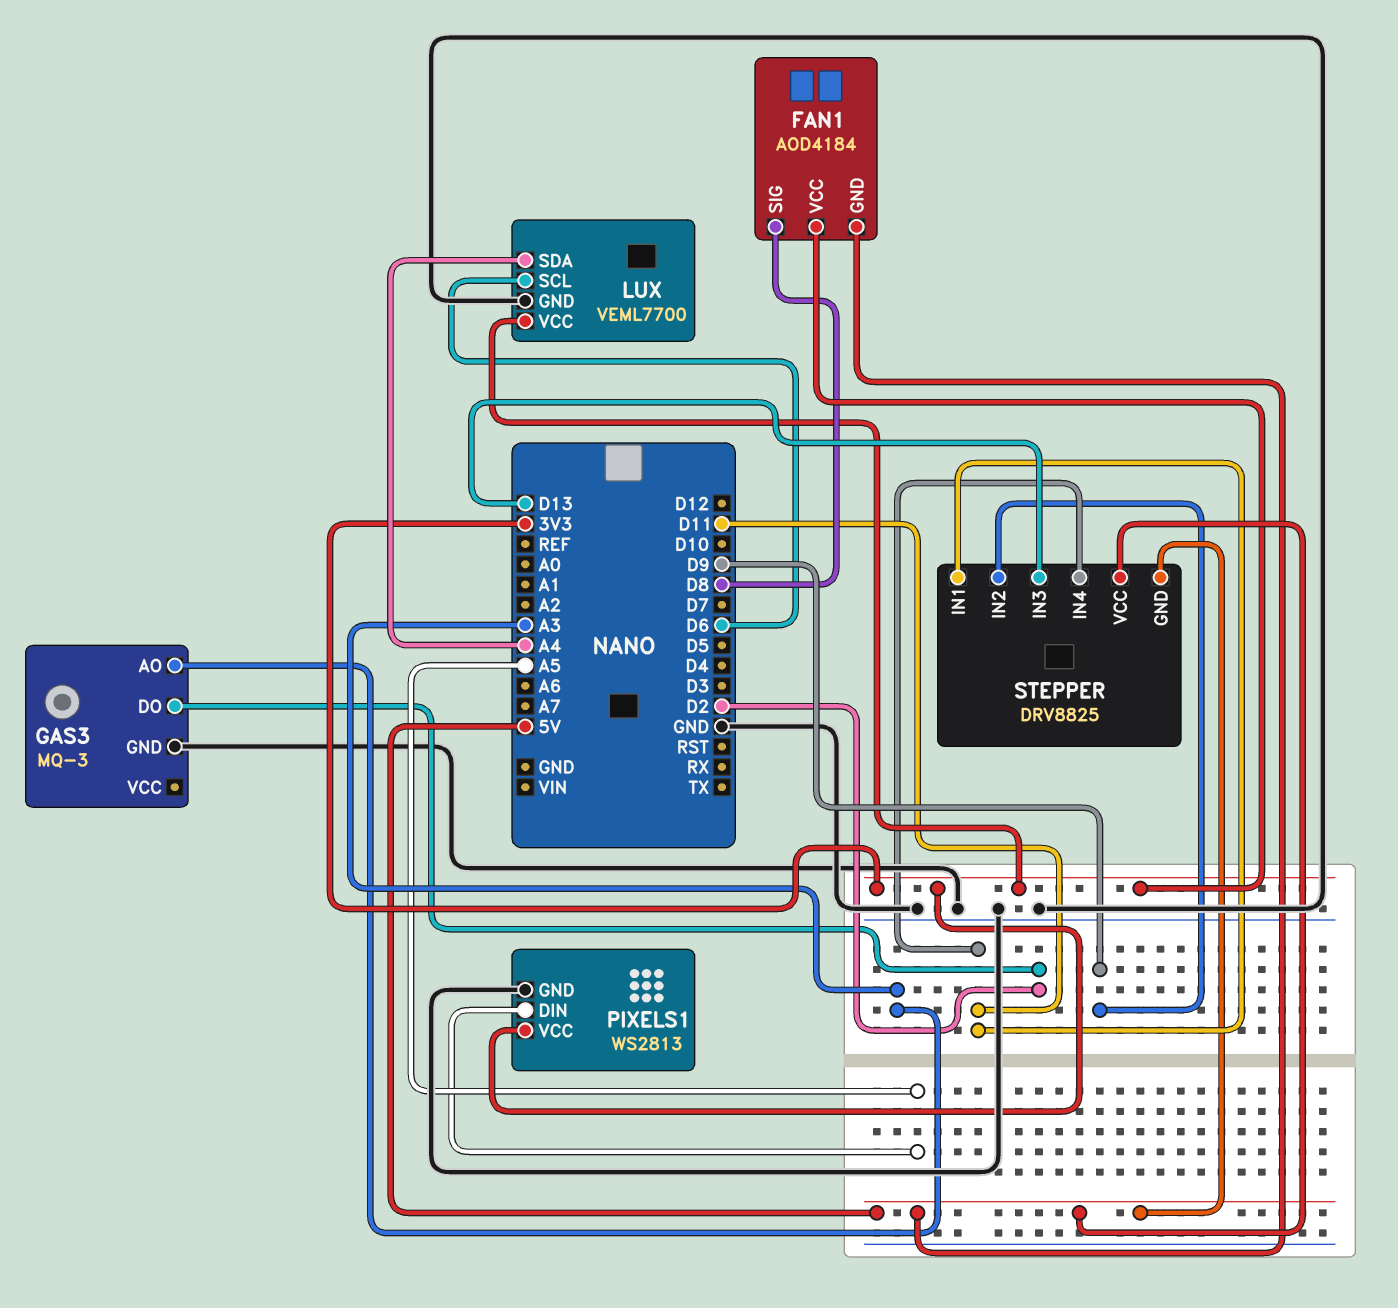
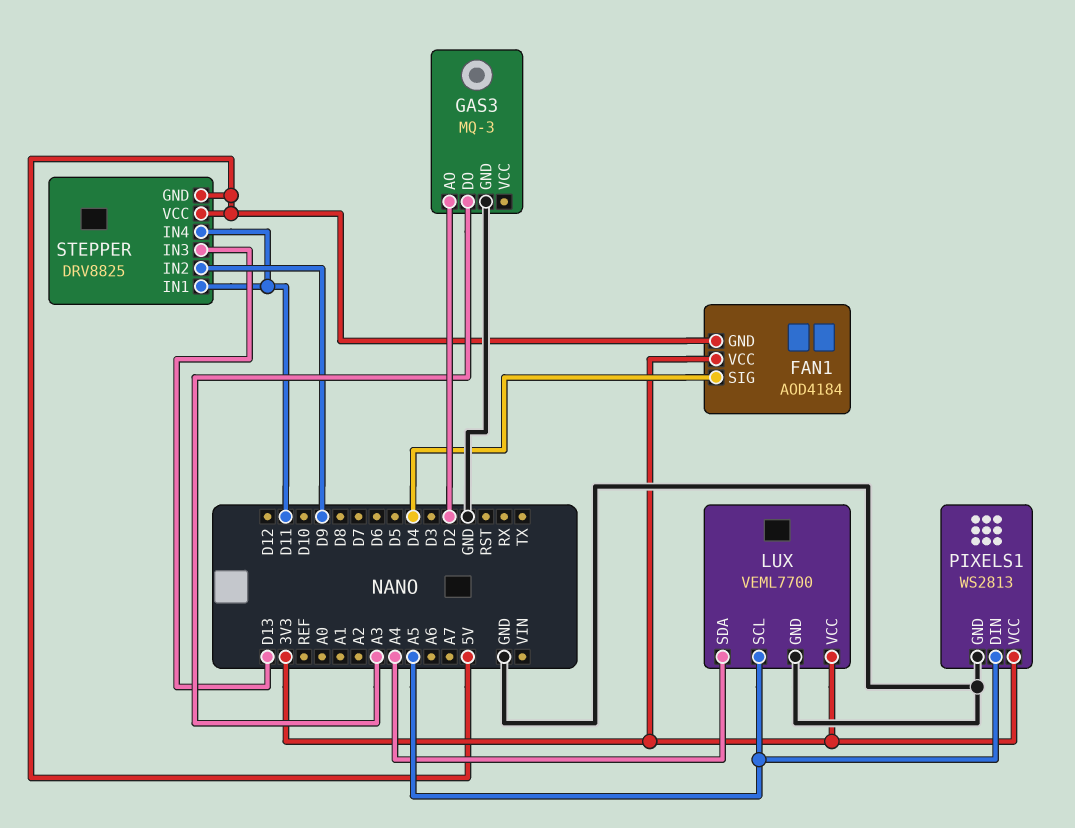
FAN1 pin SIG: D8 -> D4
GAS3 pin AO: A3 -> D2
GAS3 pin DO: D2 -> A3
LUX pin SCL: D6 -> A5

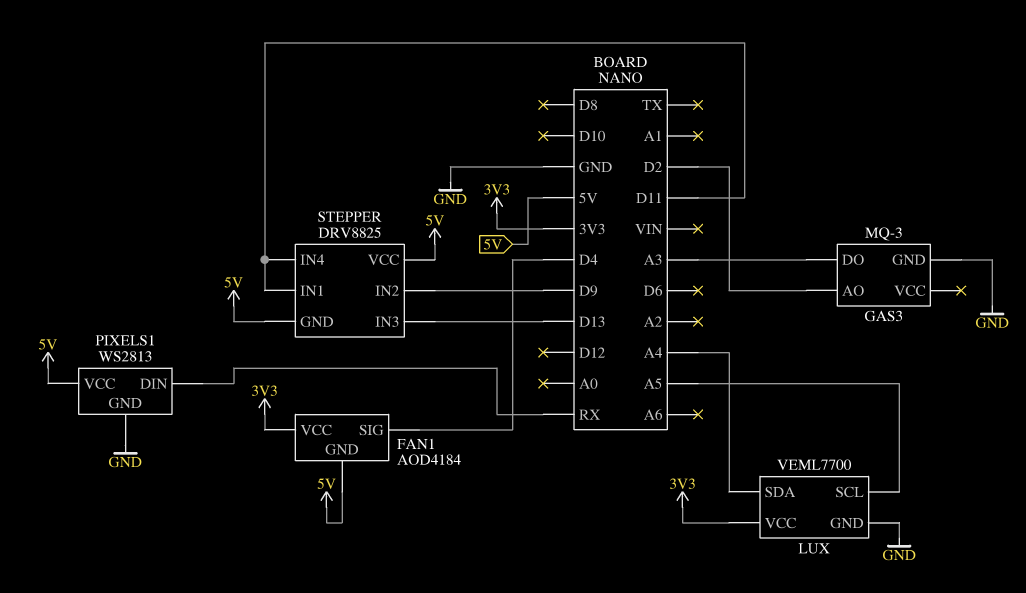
PIXELS1 pin DIN: A5 -> RX
PIXELS1 pin VCC: 3V3 -> 5V

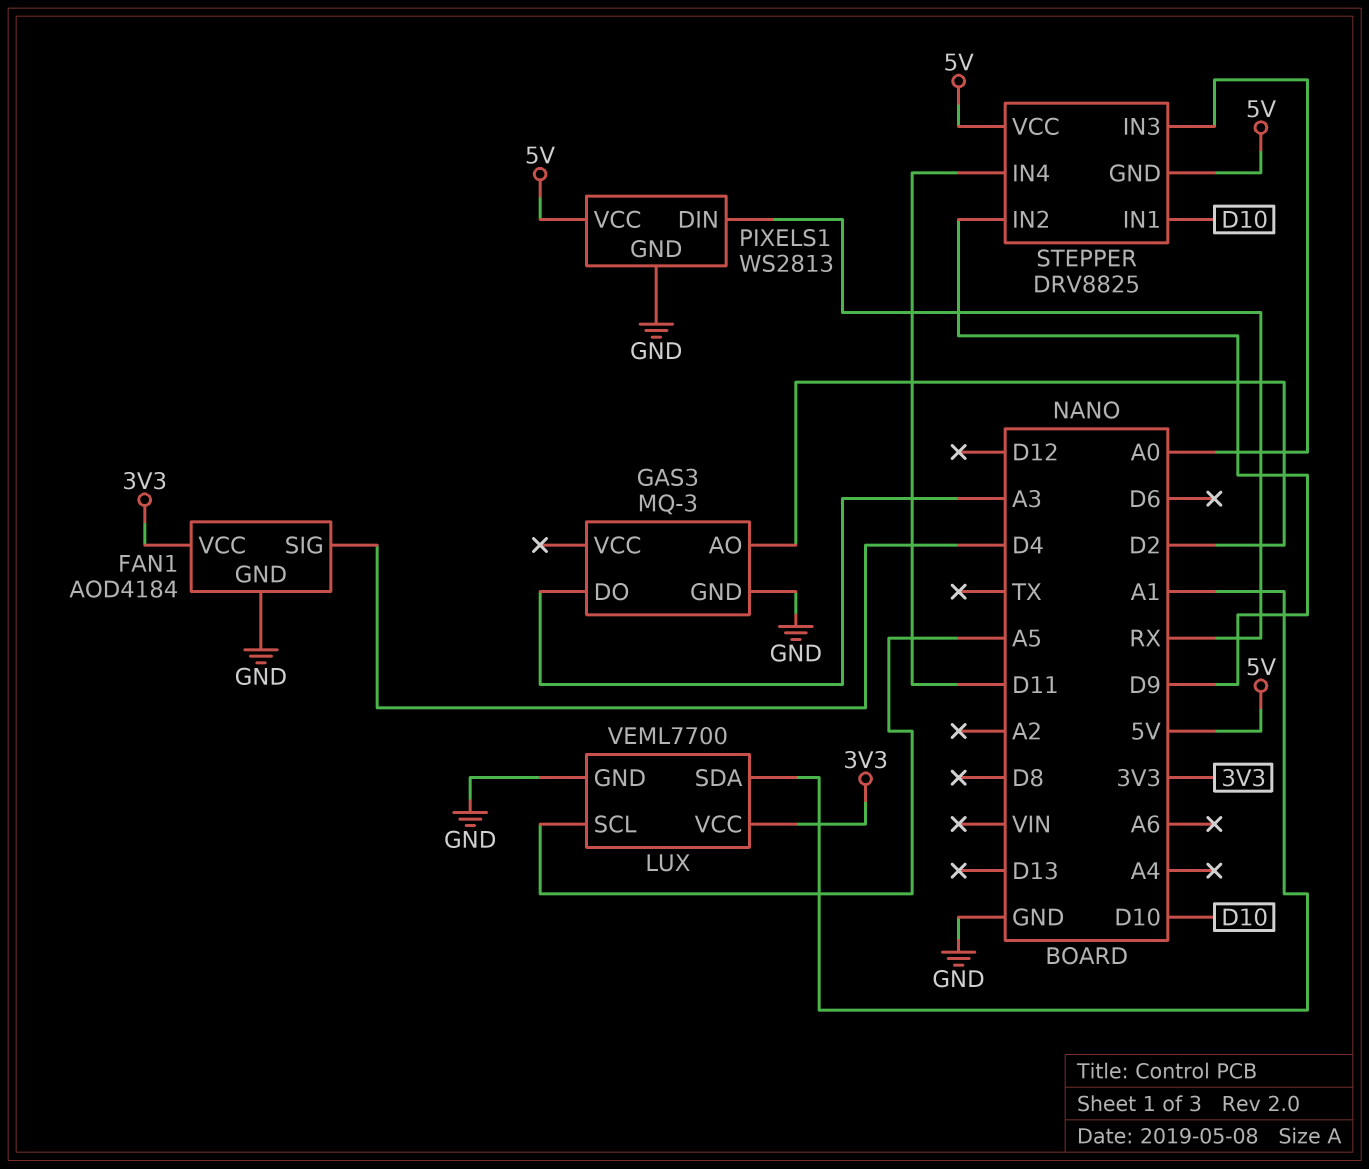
FAN1 pin GND: 5V -> GND
LUX pin SDA: A4 -> A1
STEPPER pin IN1: D11 -> D10
STEPPER pin IN3: D13 -> A0

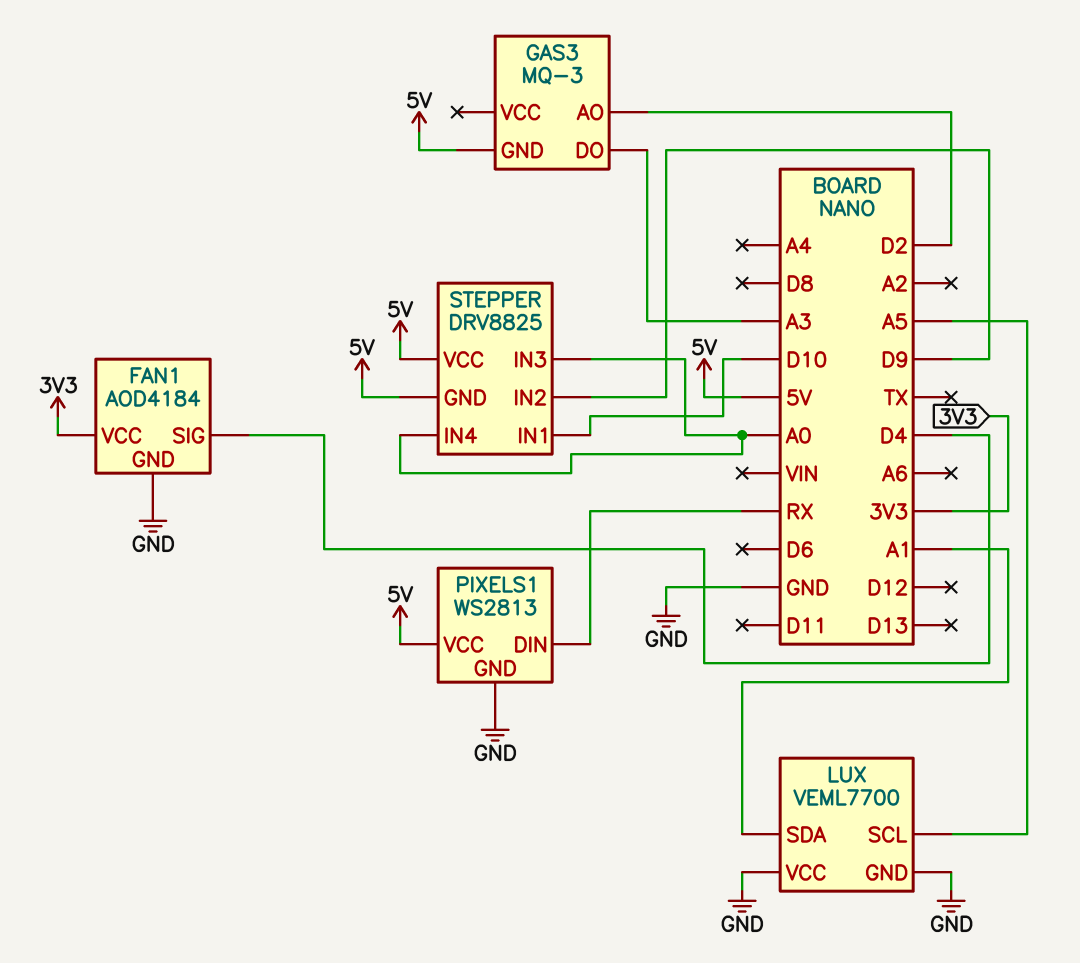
GAS3 pin GND: GND -> 5V
LUX pin VCC: 3V3 -> GND
STEPPER pin IN4: D11 -> A0

